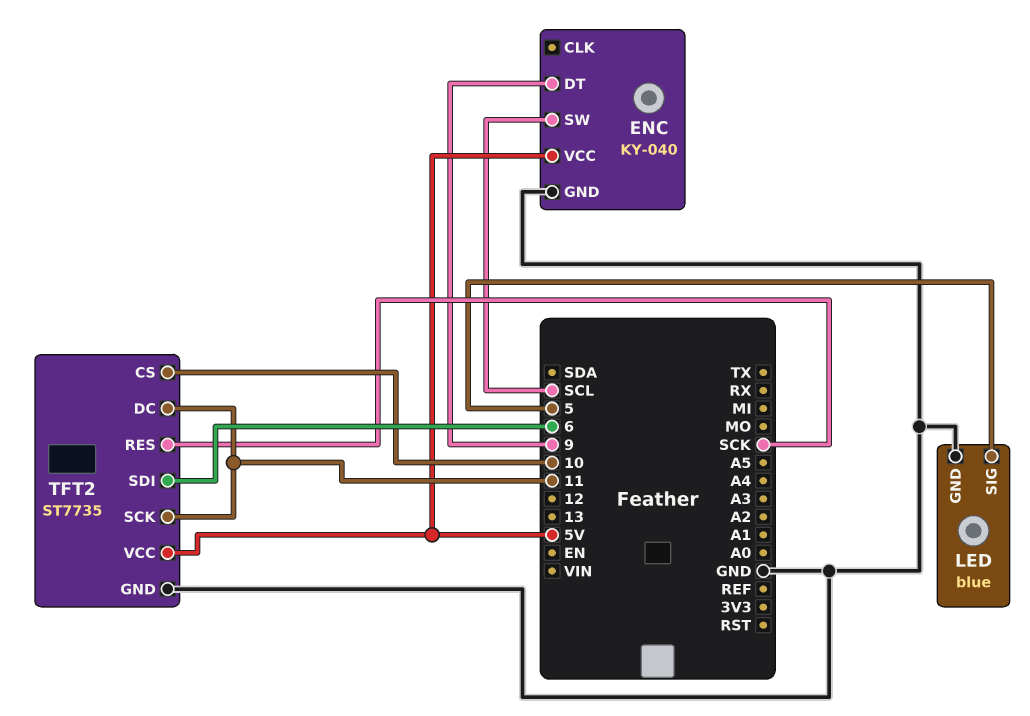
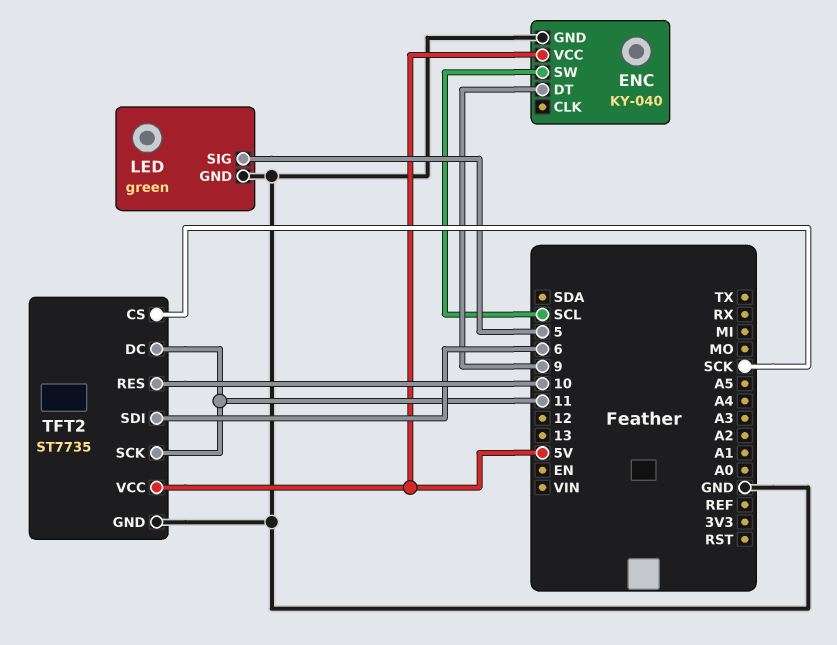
LED: blue -> green
TFT2 pin CS: 10 -> SCK
TFT2 pin RES: SCK -> 10

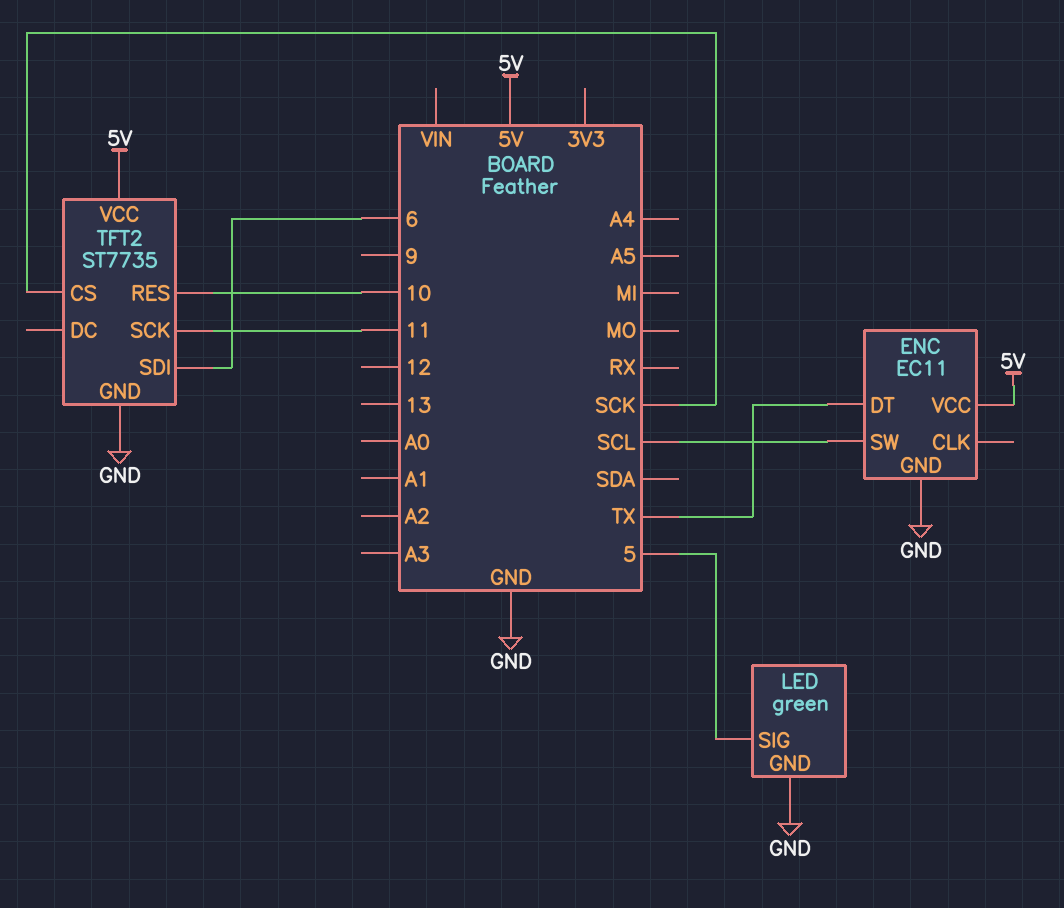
ENC: KY-040 -> EC11
ENC pin DT: 9 -> TX
TFT2 pin DC: 11 -> none

